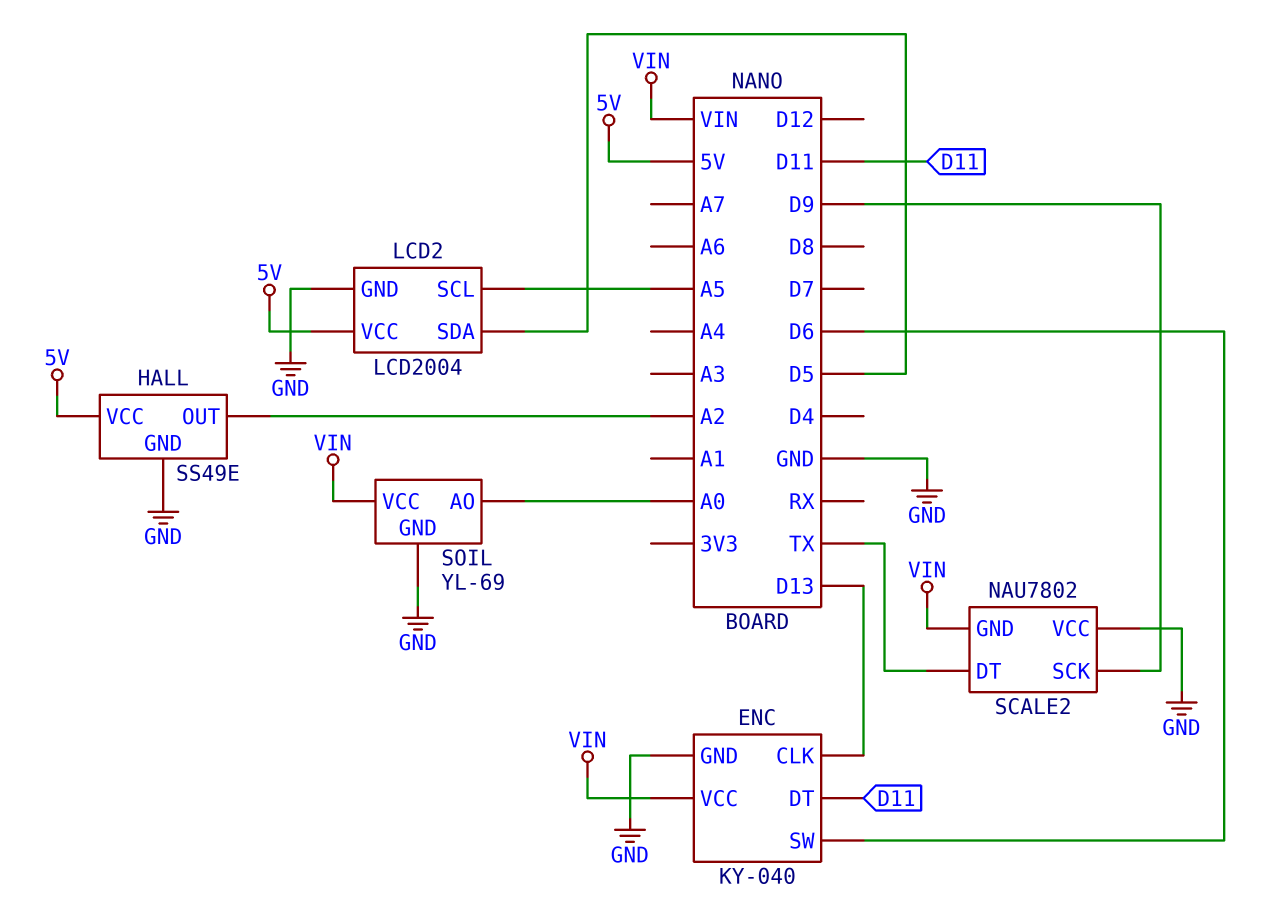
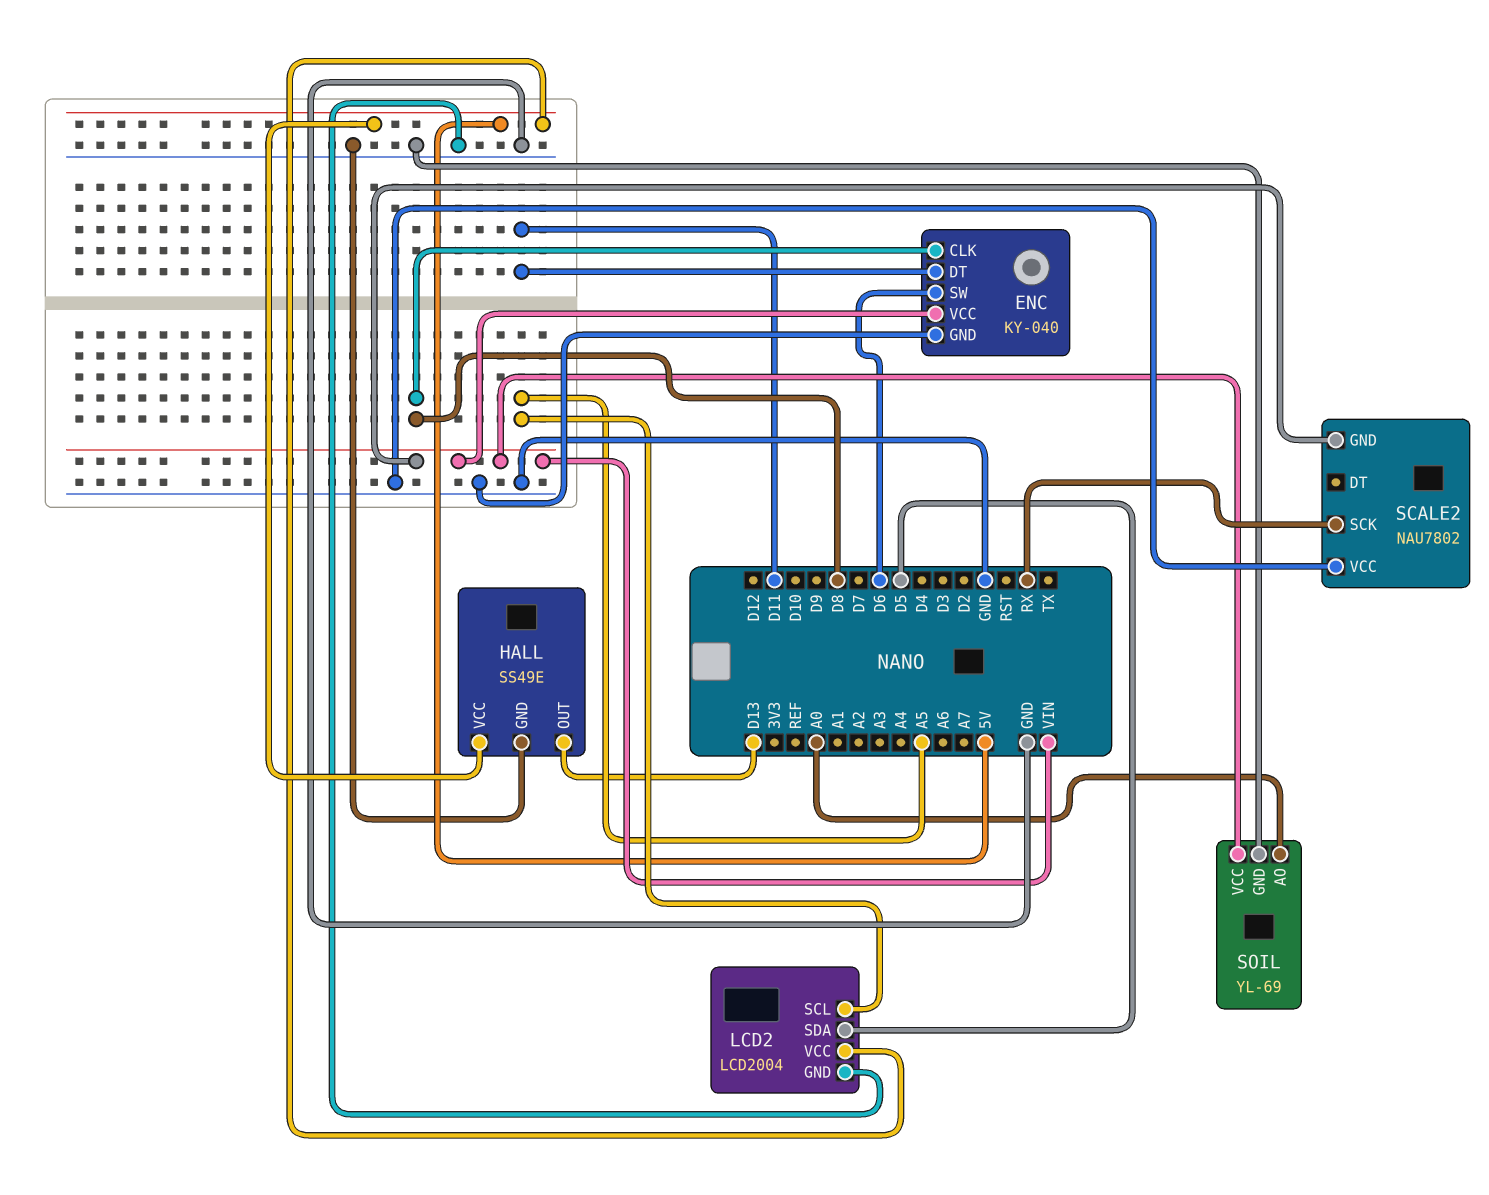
ENC pin CLK: D13 -> D8
HALL pin OUT: A2 -> D13
SCALE2 pin DT: TX -> none
SCALE2 pin SCK: D9 -> RX

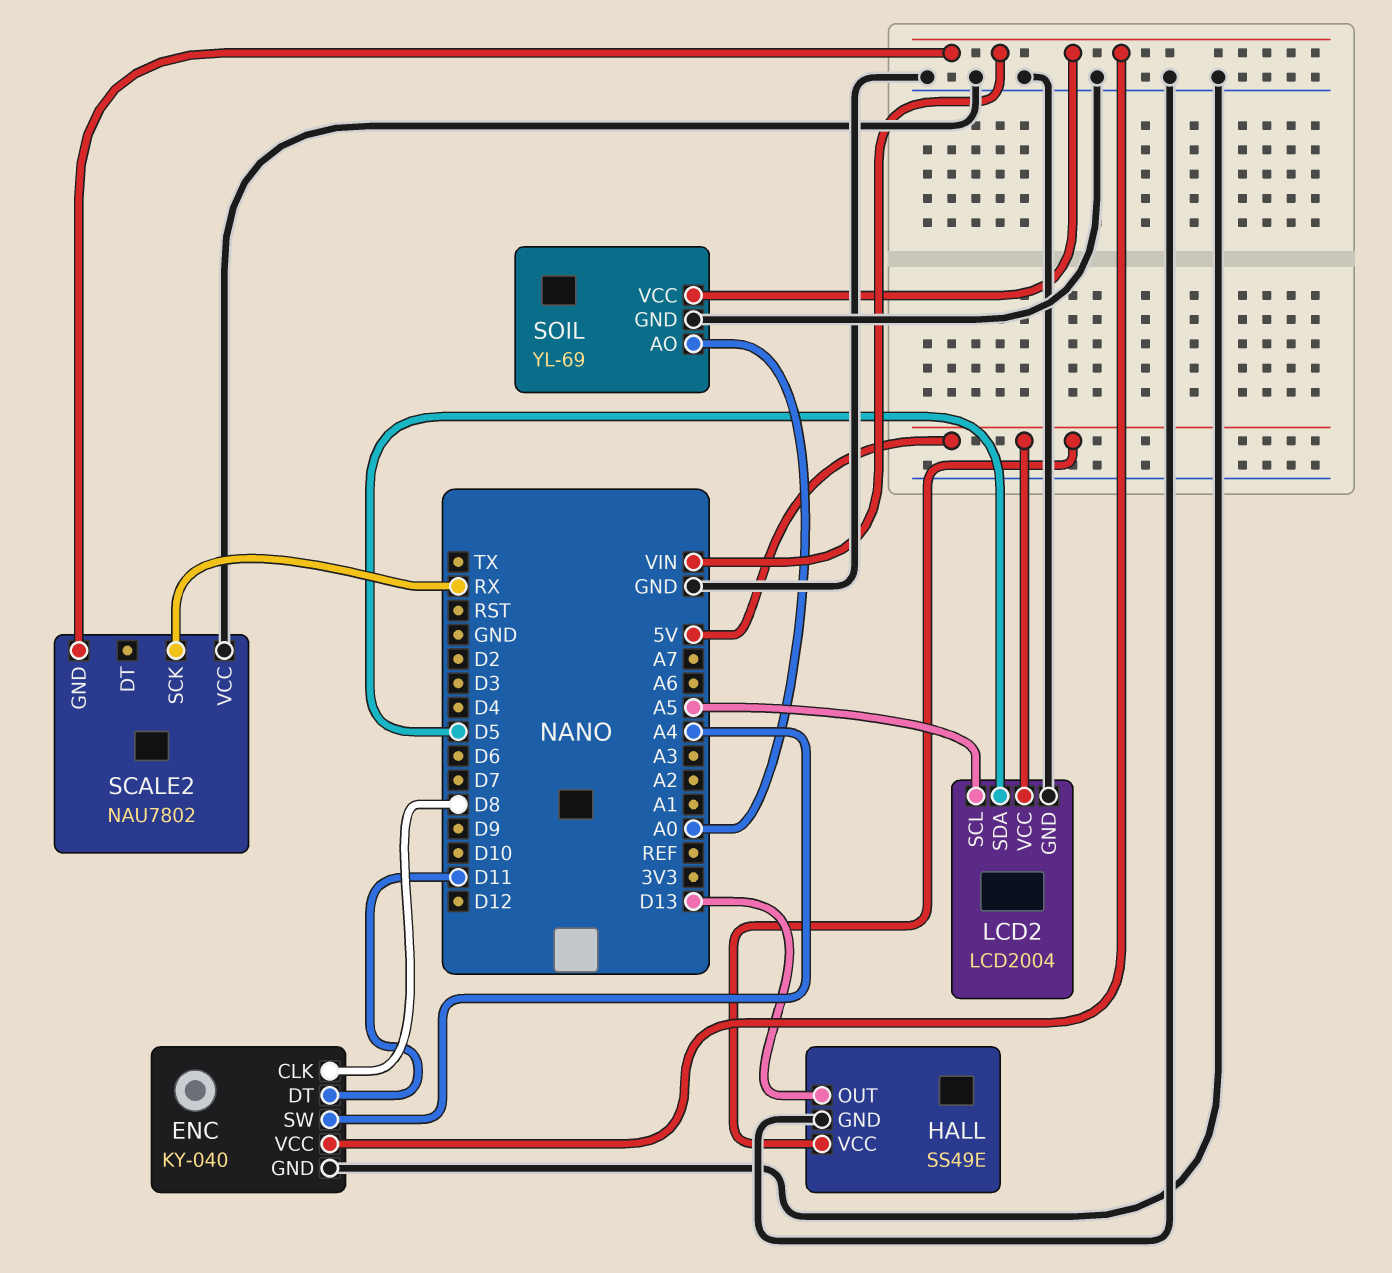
ENC pin SW: D6 -> A4

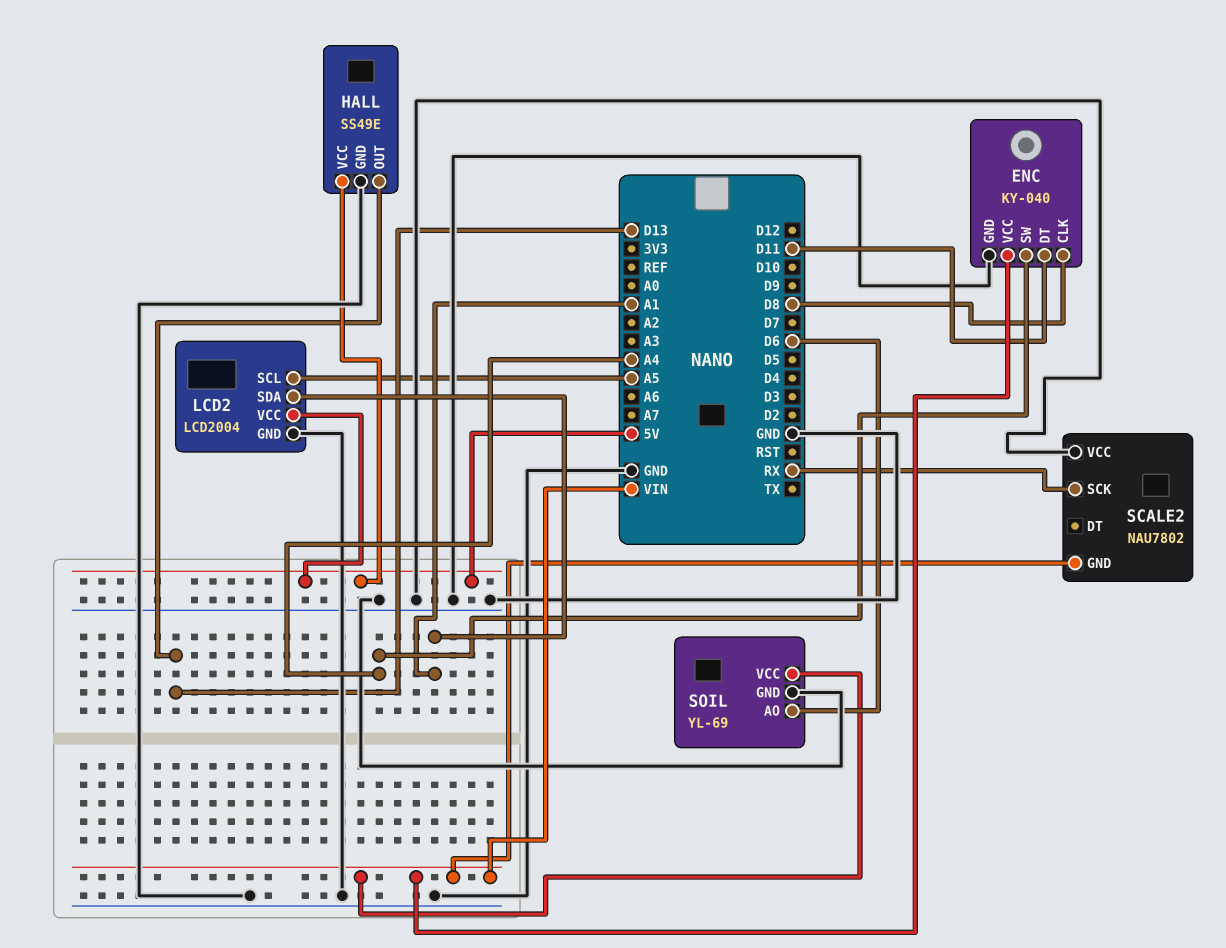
LCD2 pin SDA: D5 -> A1
SOIL pin AO: A0 -> D6

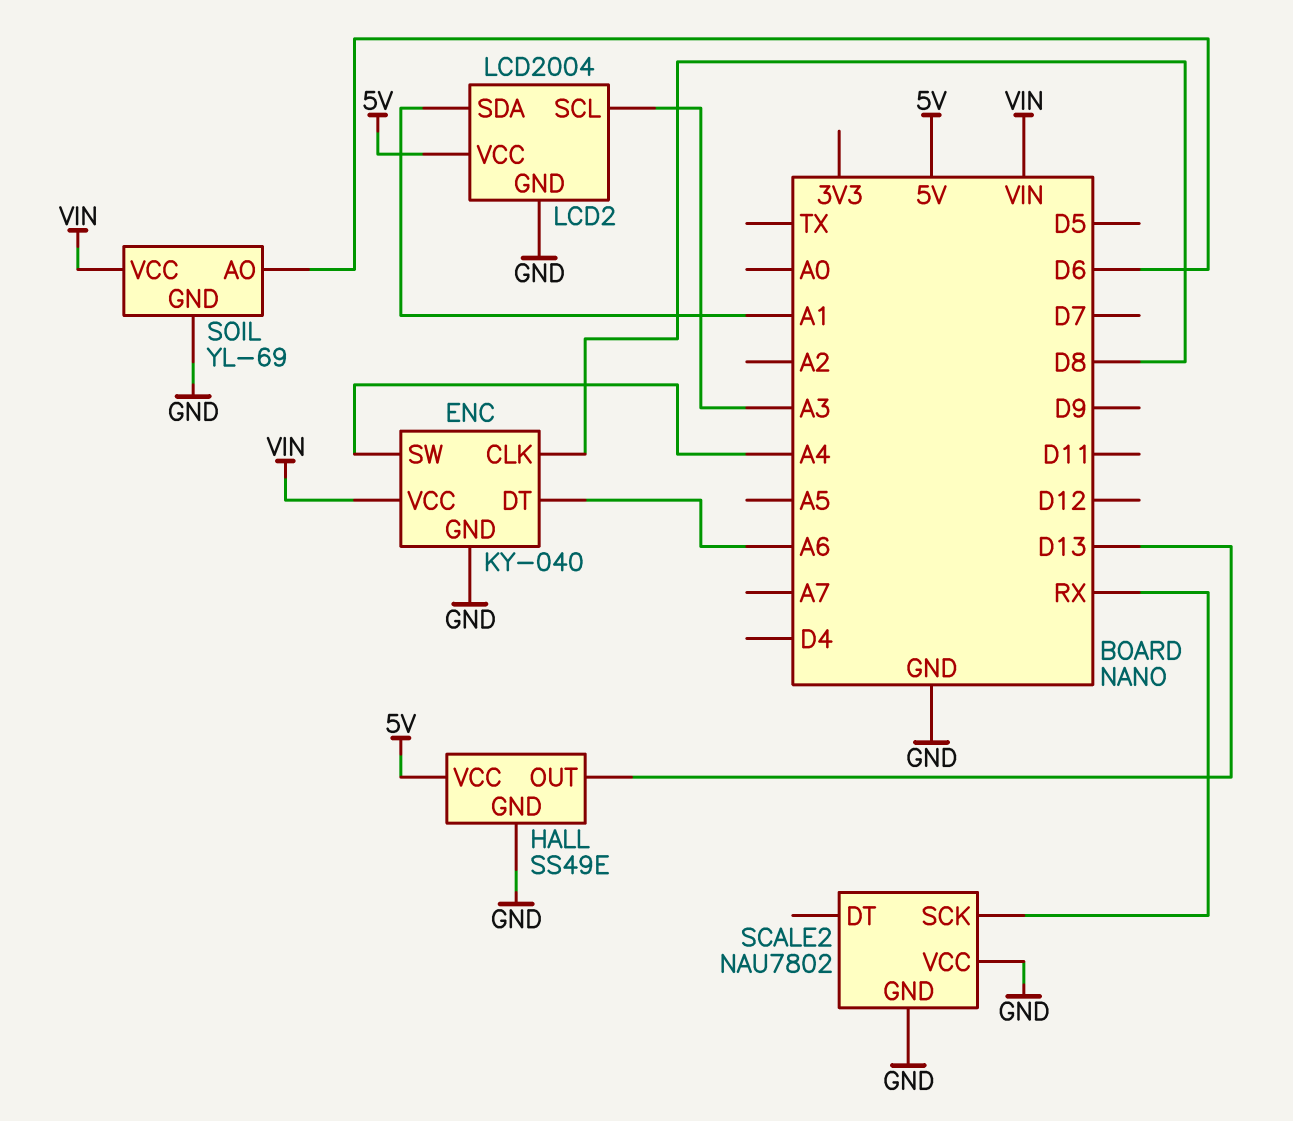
ENC pin DT: D11 -> A6
LCD2 pin SCL: A5 -> A3
SCALE2 pin GND: VIN -> GND

